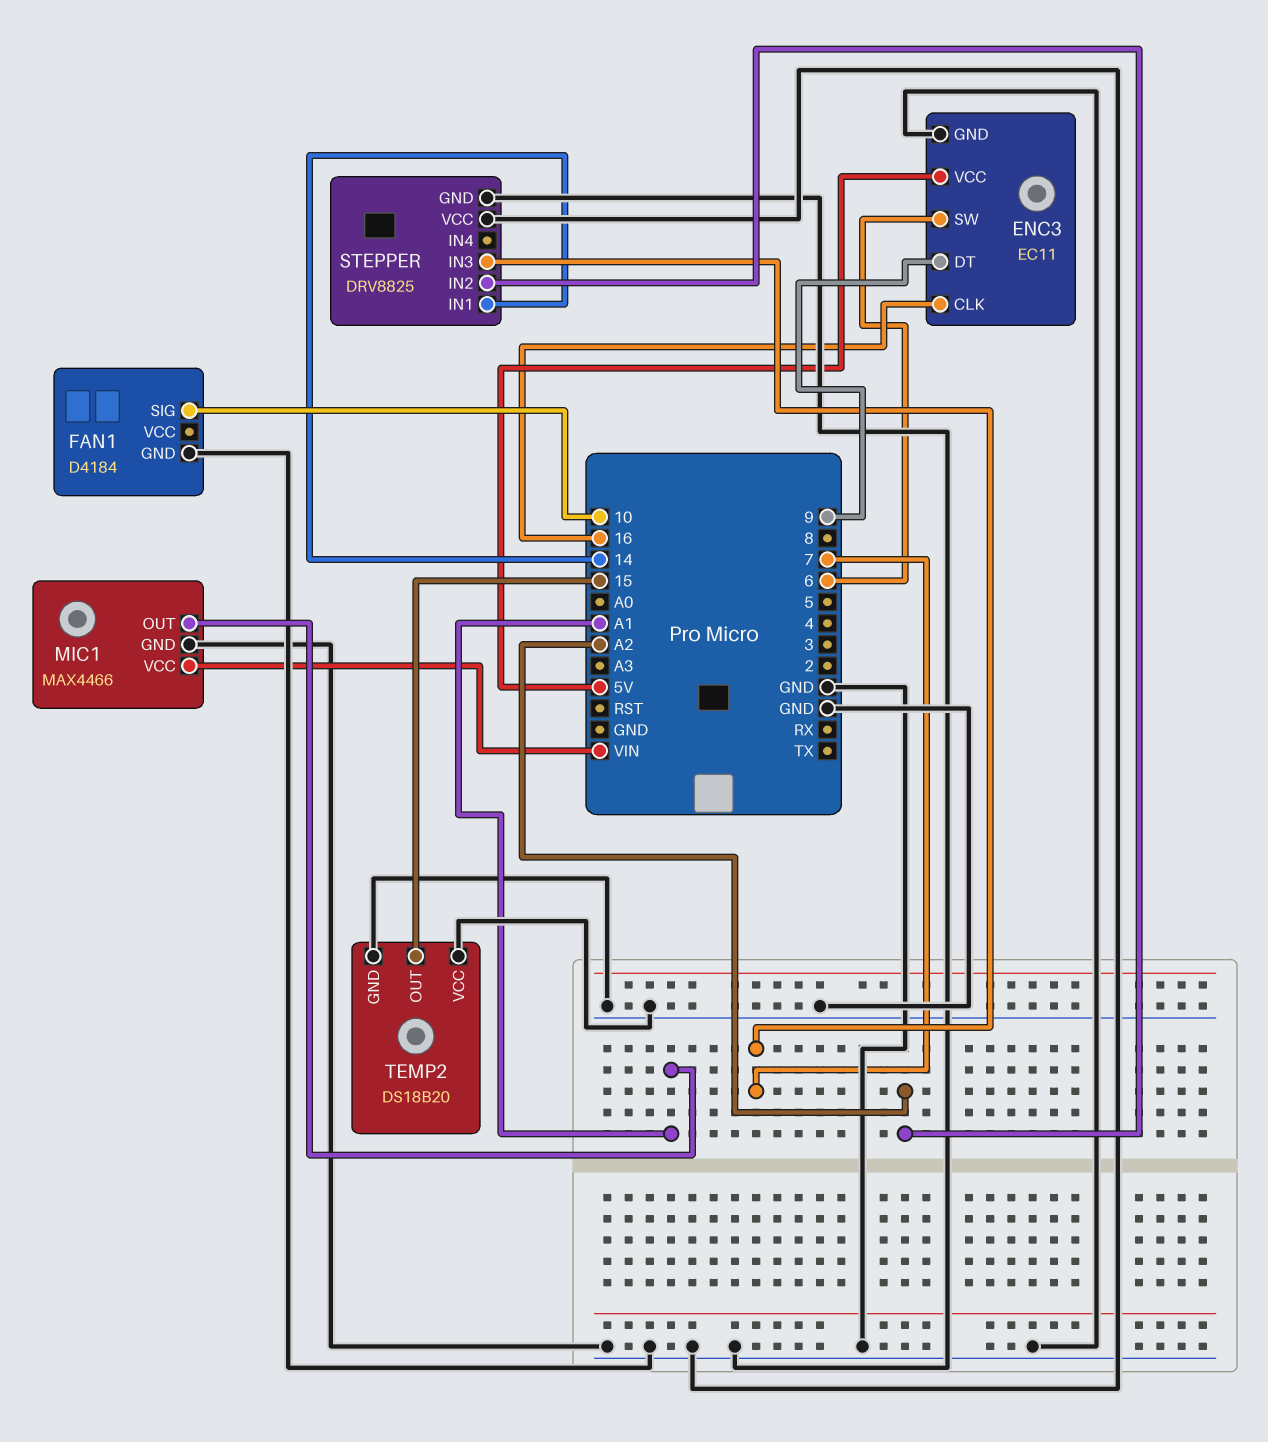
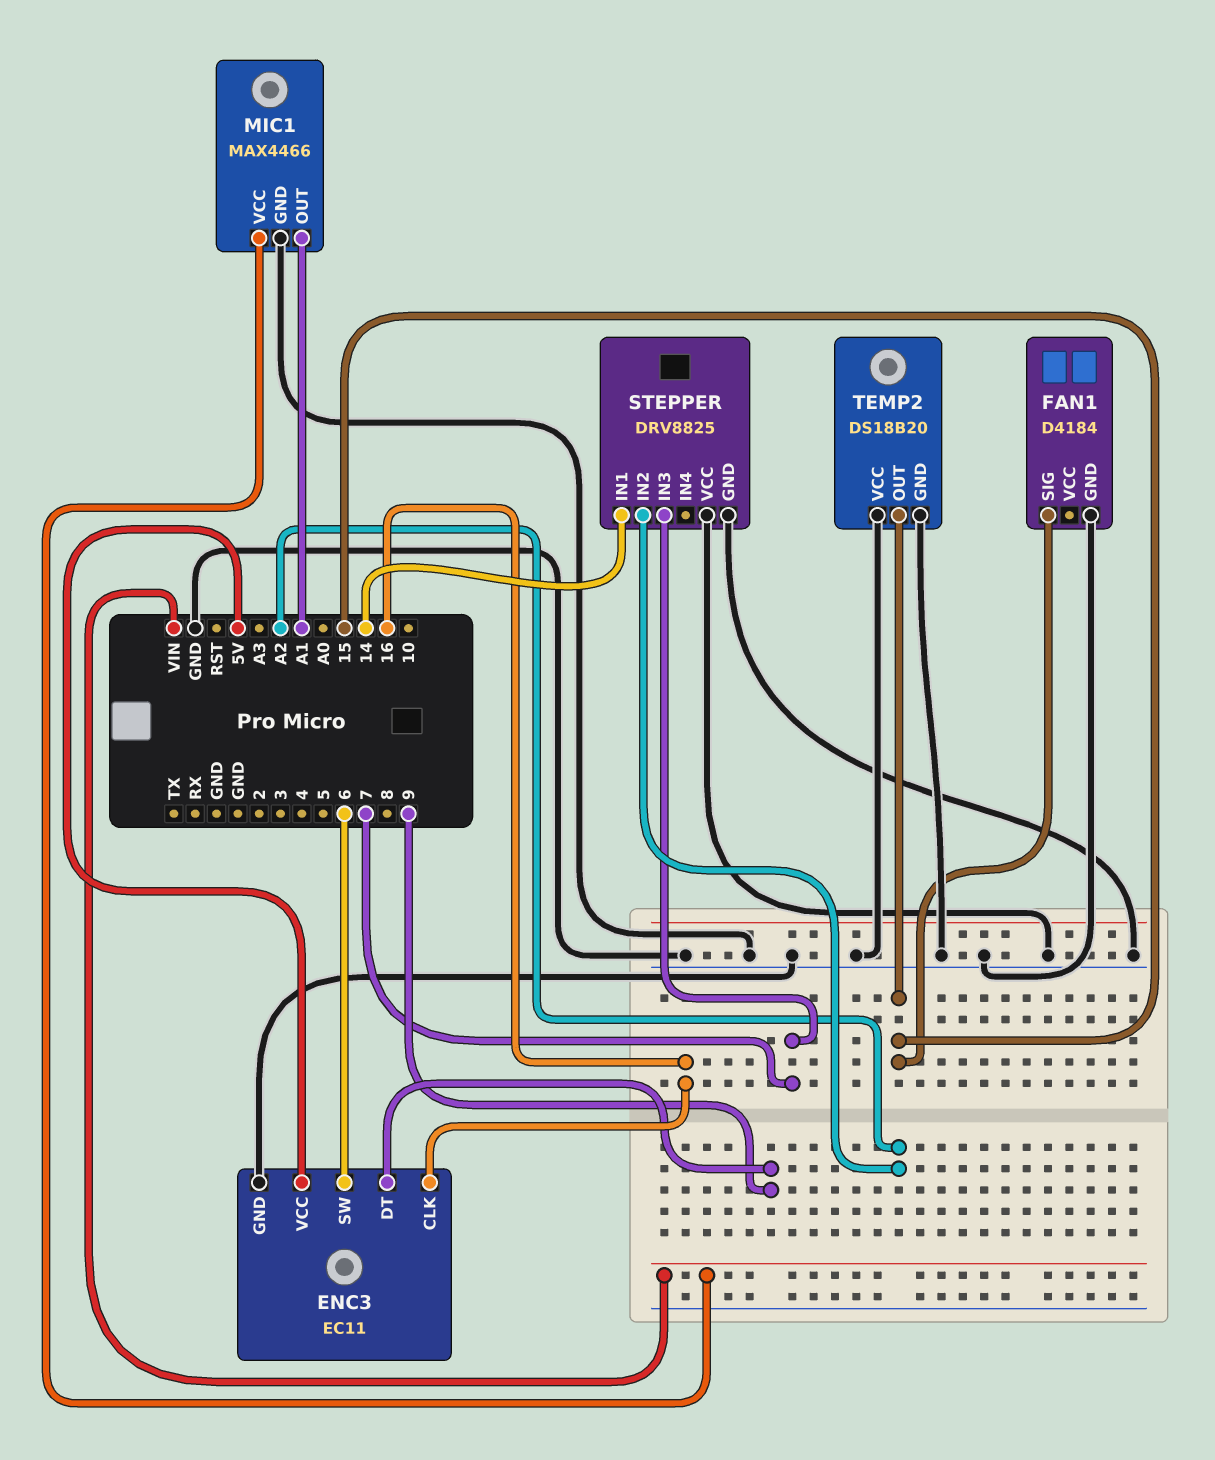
FAN1 pin SIG: 10 -> 15

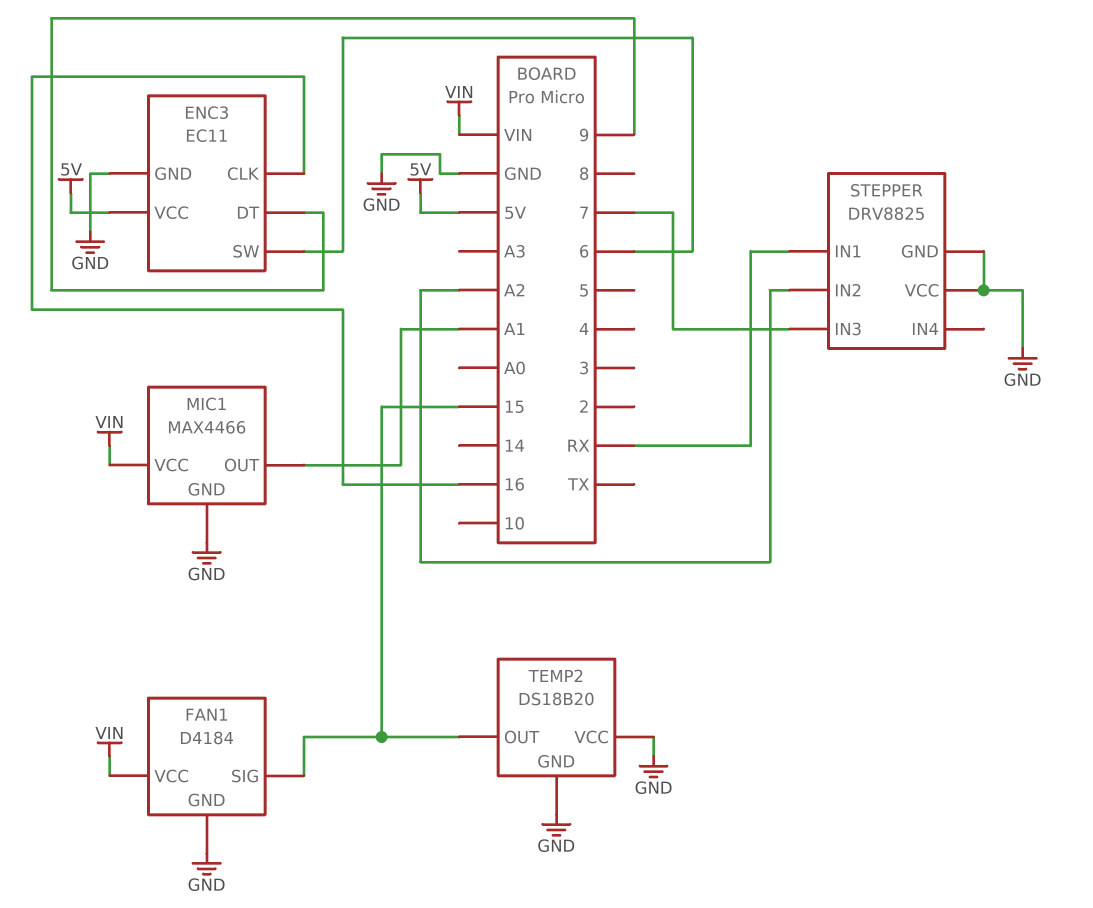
FAN1 pin VCC: none -> VIN
STEPPER pin IN1: 14 -> RX

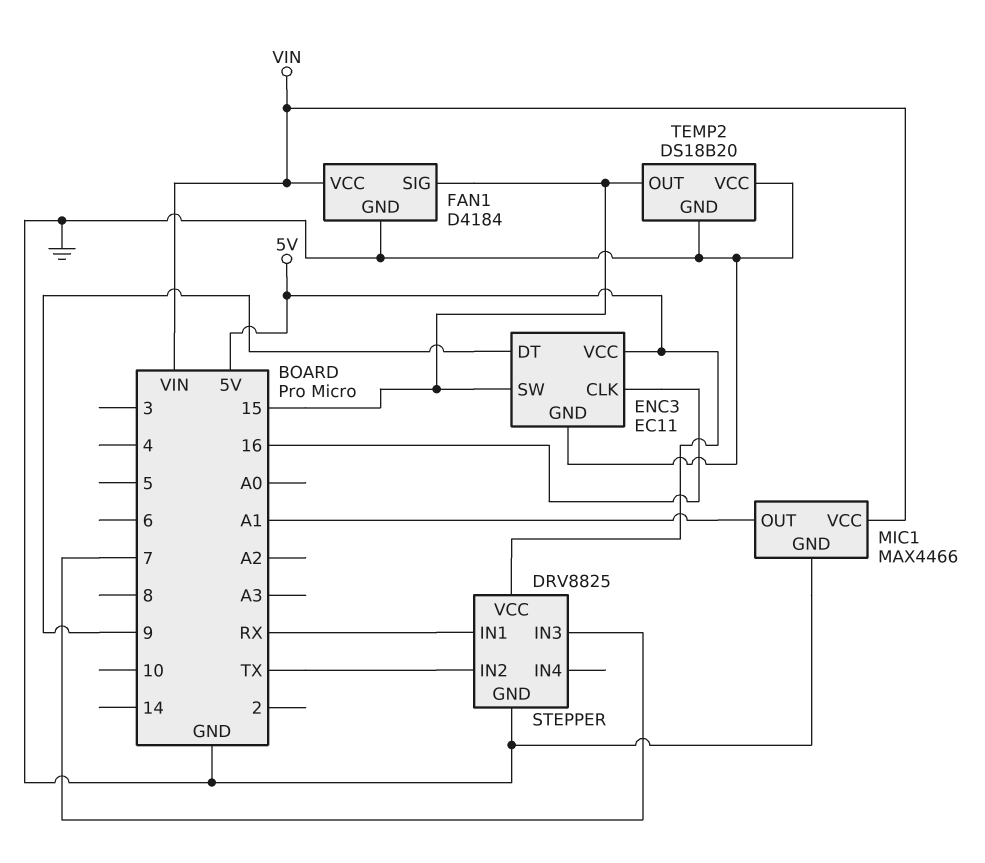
ENC3 pin SW: 6 -> 15
STEPPER pin IN2: A2 -> TX
STEPPER pin VCC: GND -> 5V

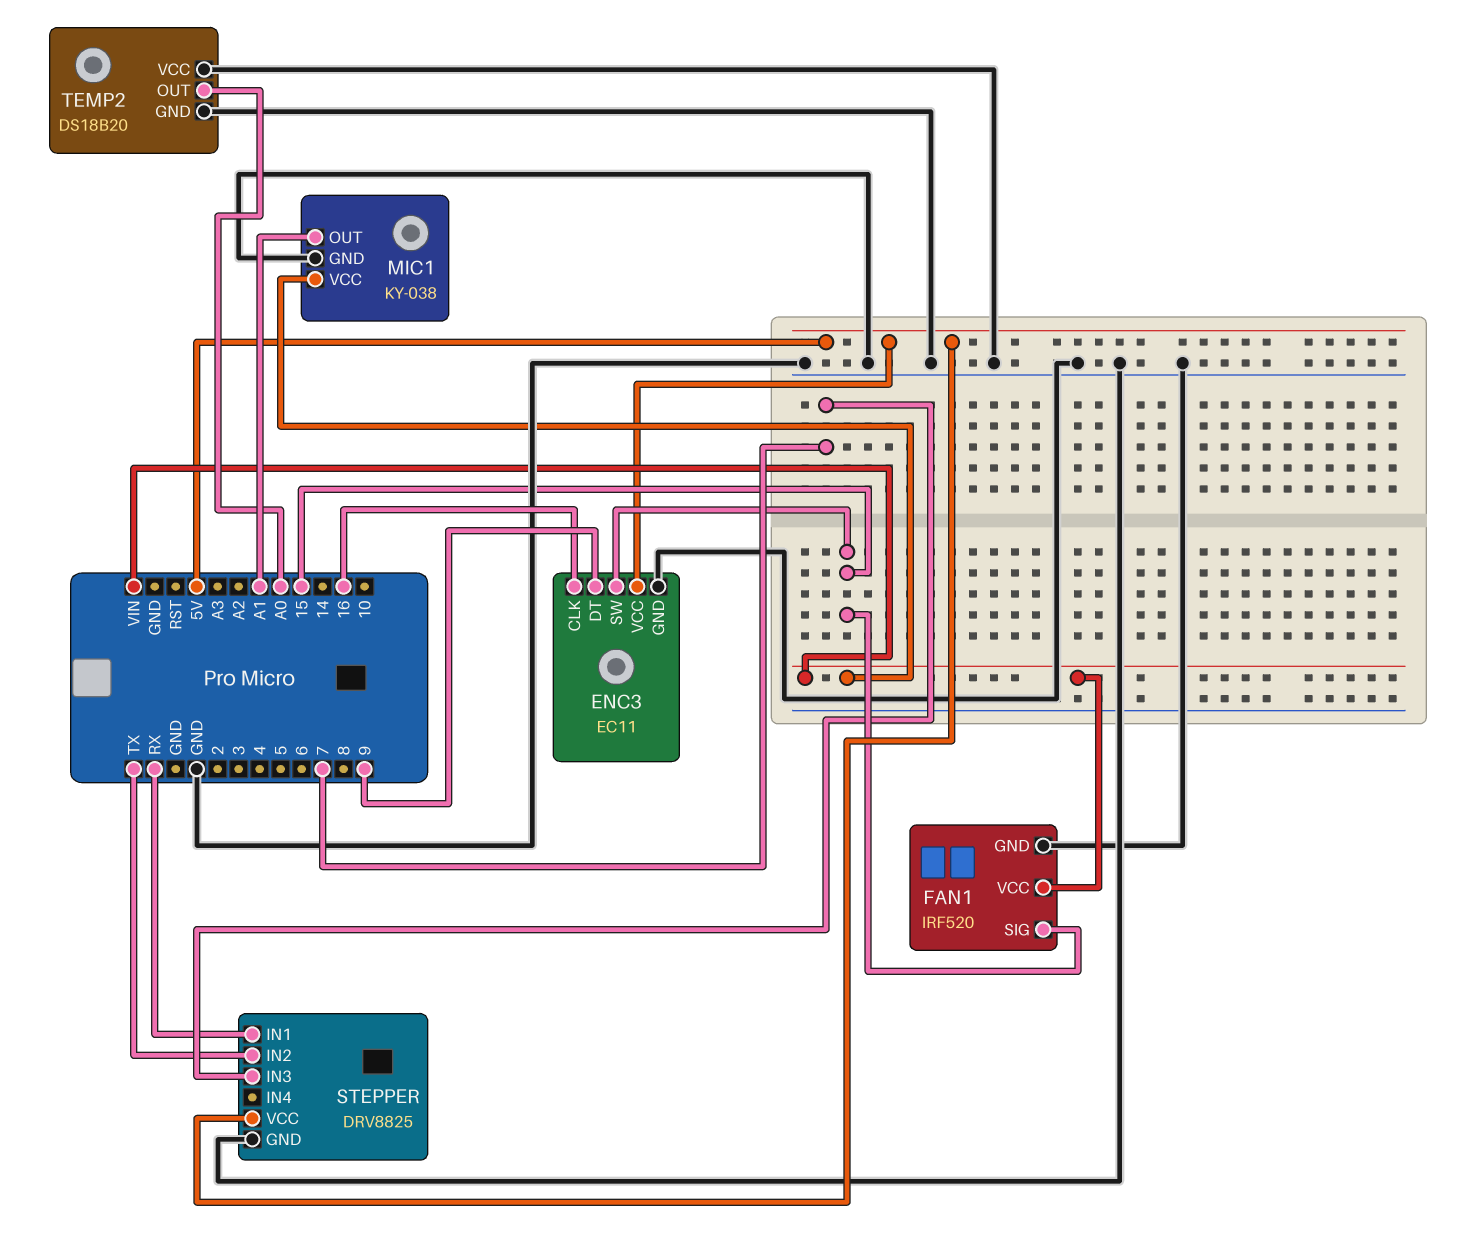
FAN1: D4184 -> IRF520
MIC1: MAX4466 -> KY-038
TEMP2 pin OUT: 15 -> A0

